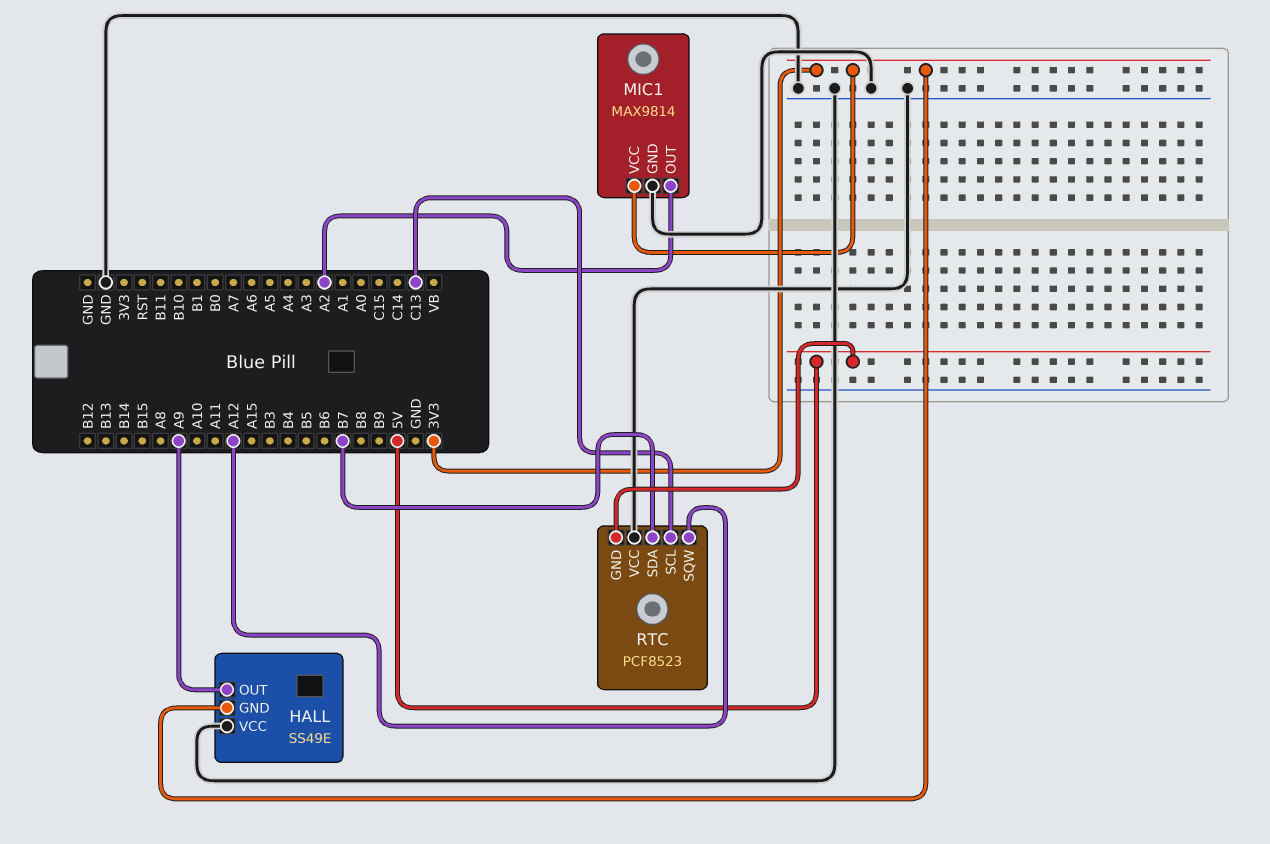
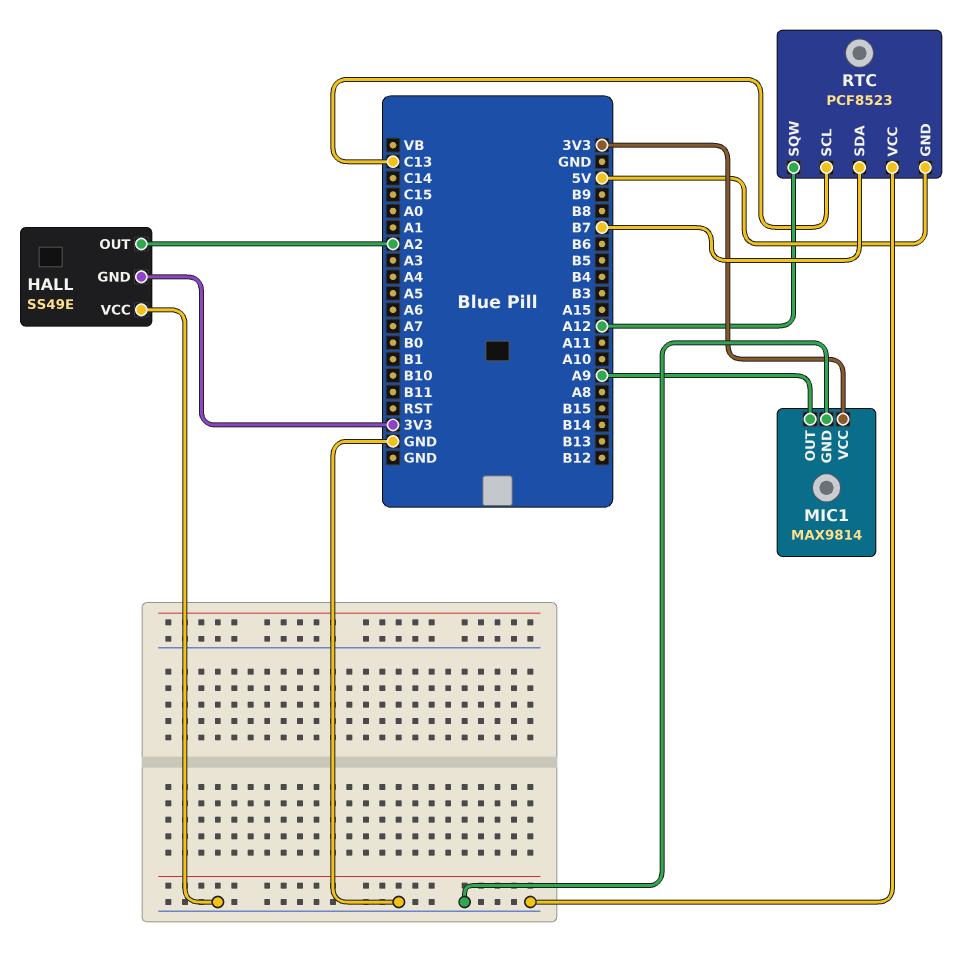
HALL pin OUT: A9 -> A2
MIC1 pin OUT: A2 -> A9

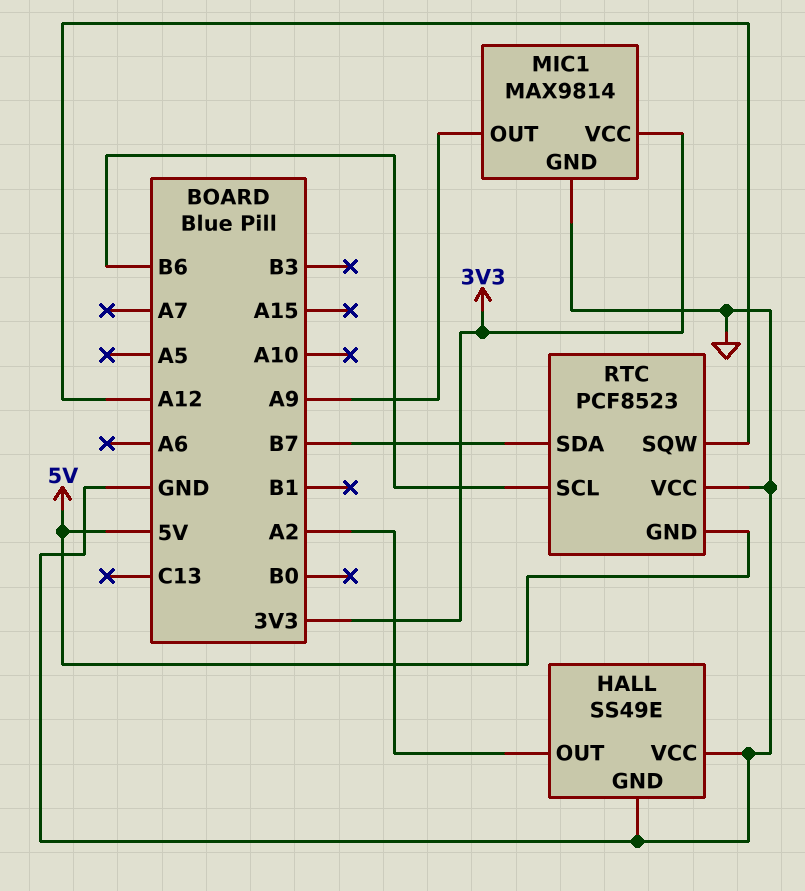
HALL pin GND: 3V3 -> GND
RTC pin SCL: C13 -> B6

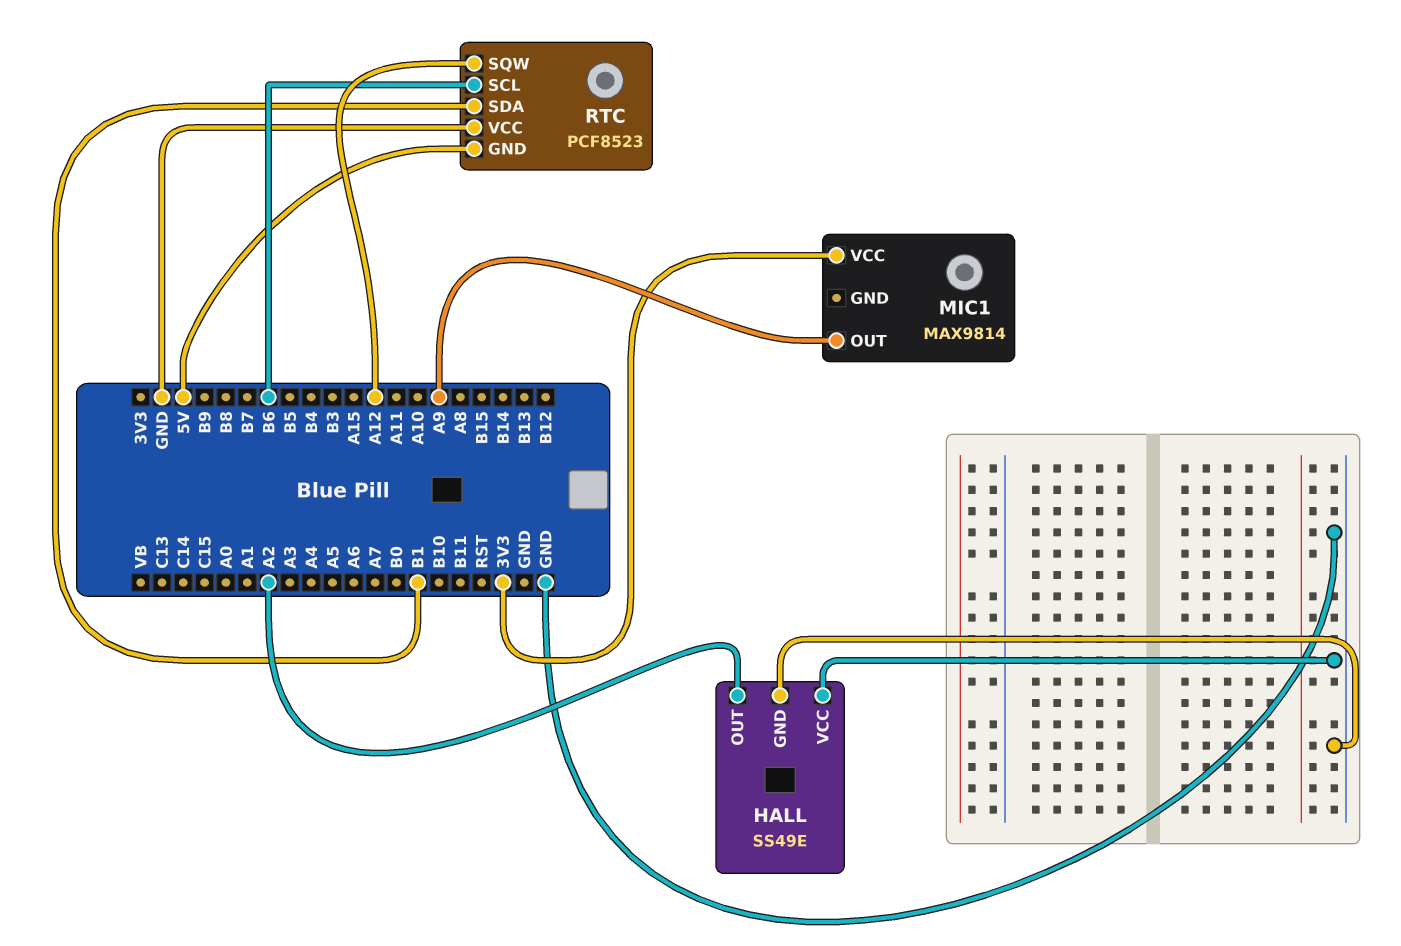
MIC1 pin GND: GND -> none
RTC pin SDA: B7 -> B1

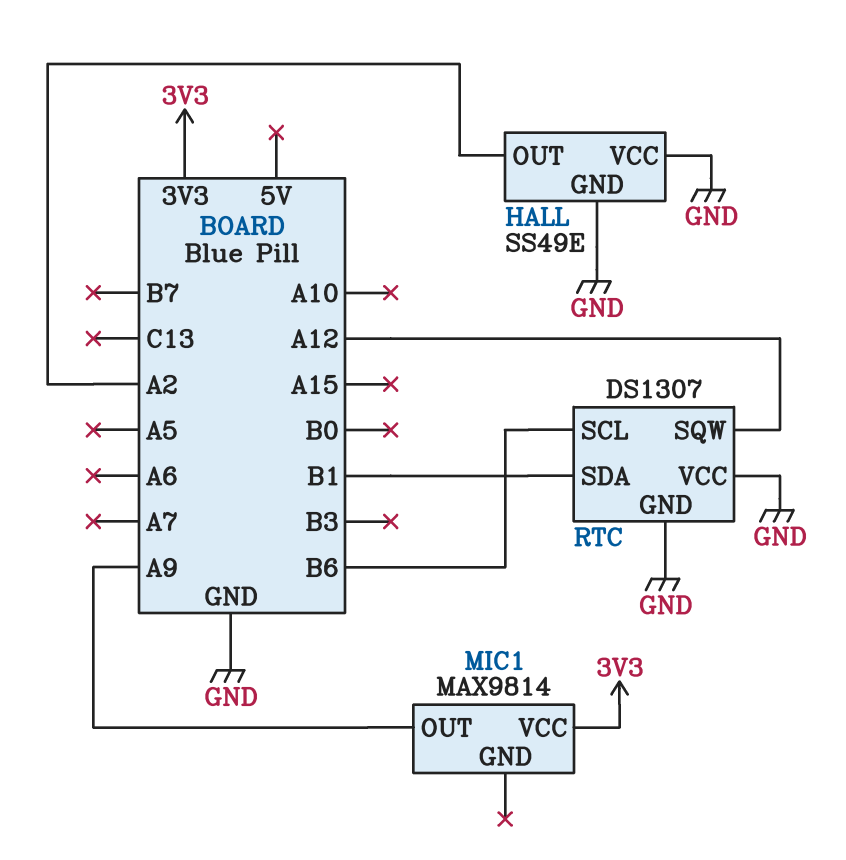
RTC: PCF8523 -> DS1307
RTC pin GND: 5V -> GND

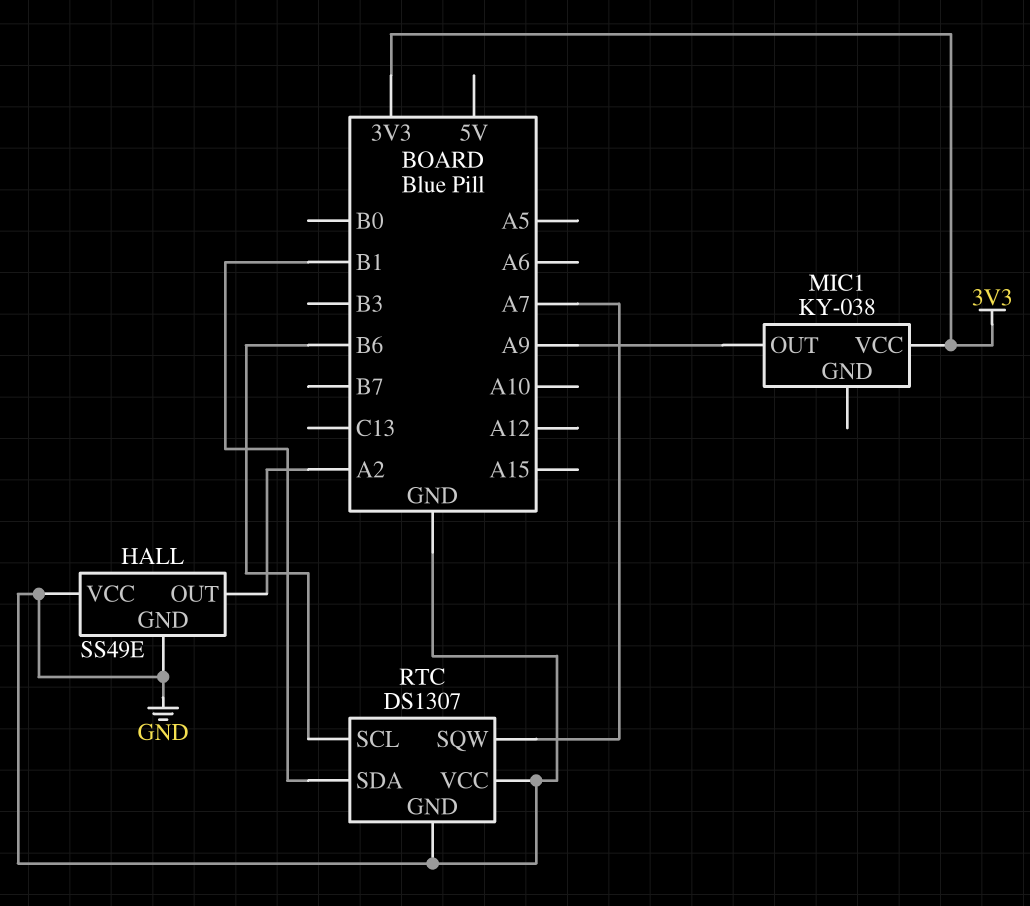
MIC1: MAX9814 -> KY-038
RTC pin SQW: A12 -> A7

